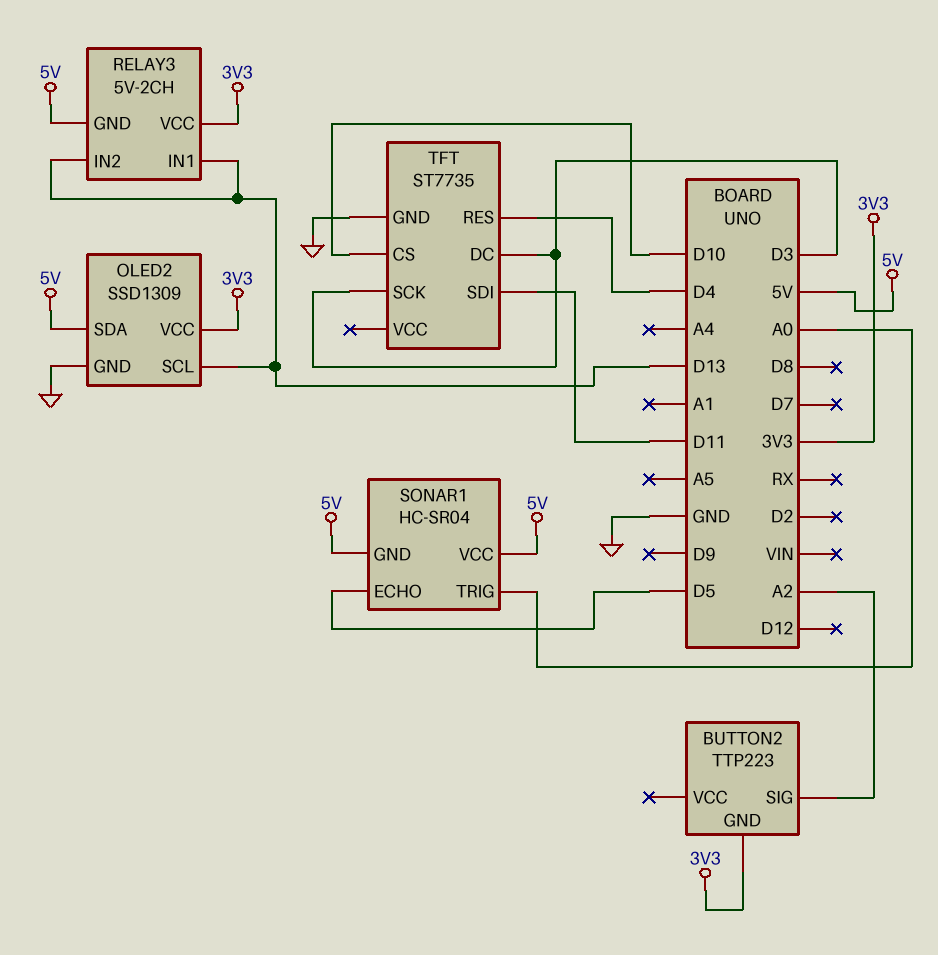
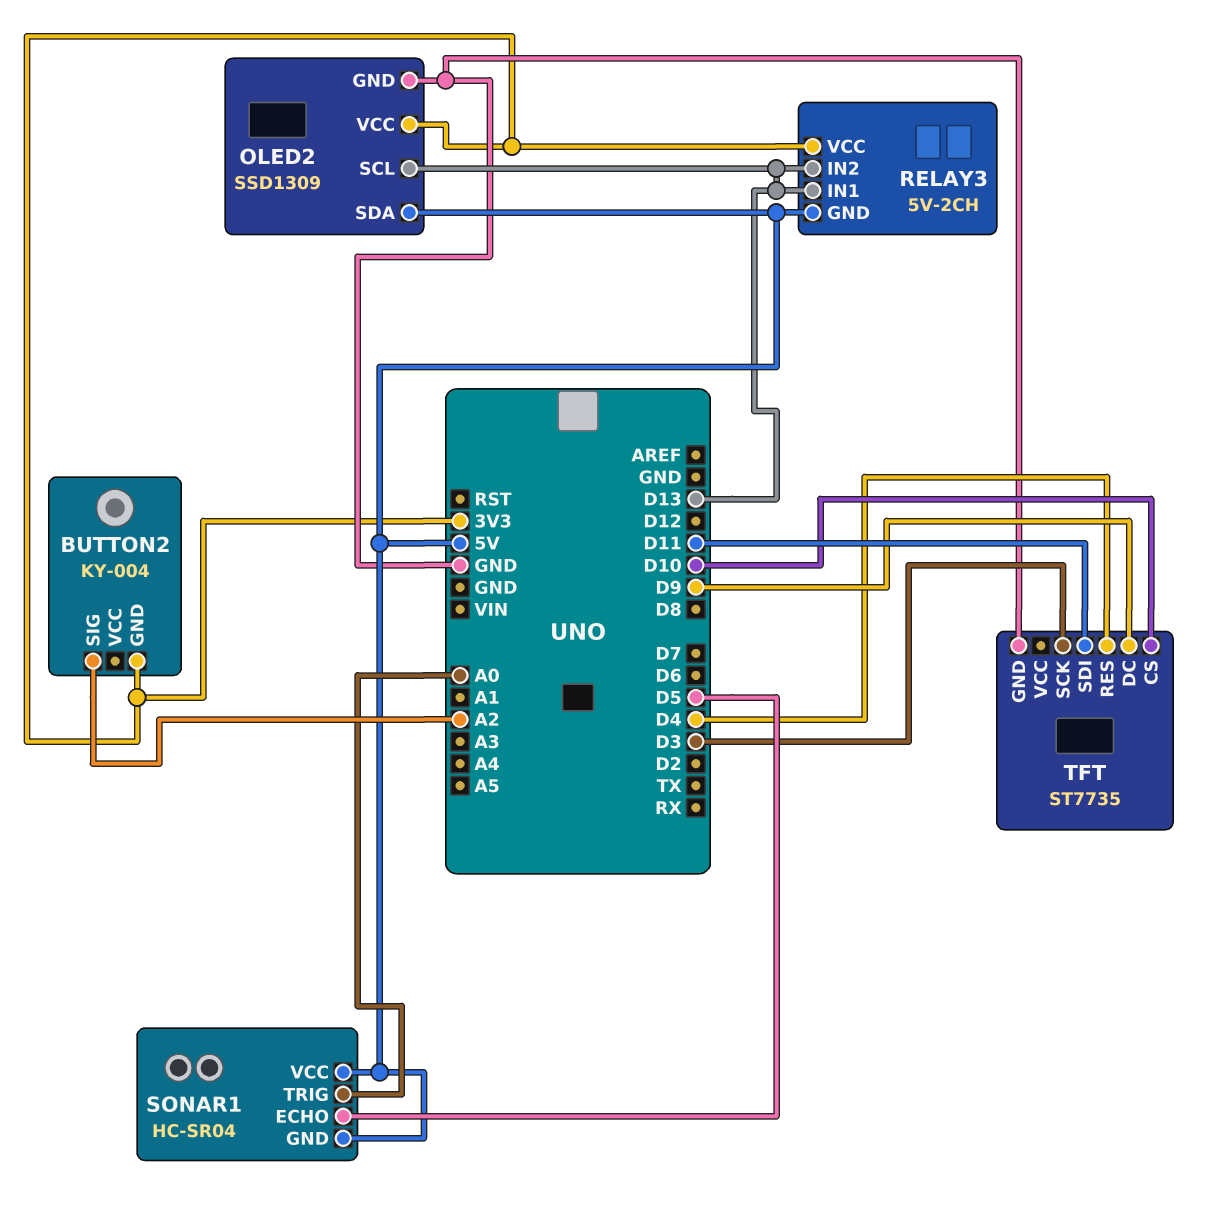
BUTTON2: TTP223 -> KY-004
TFT pin DC: D3 -> D9

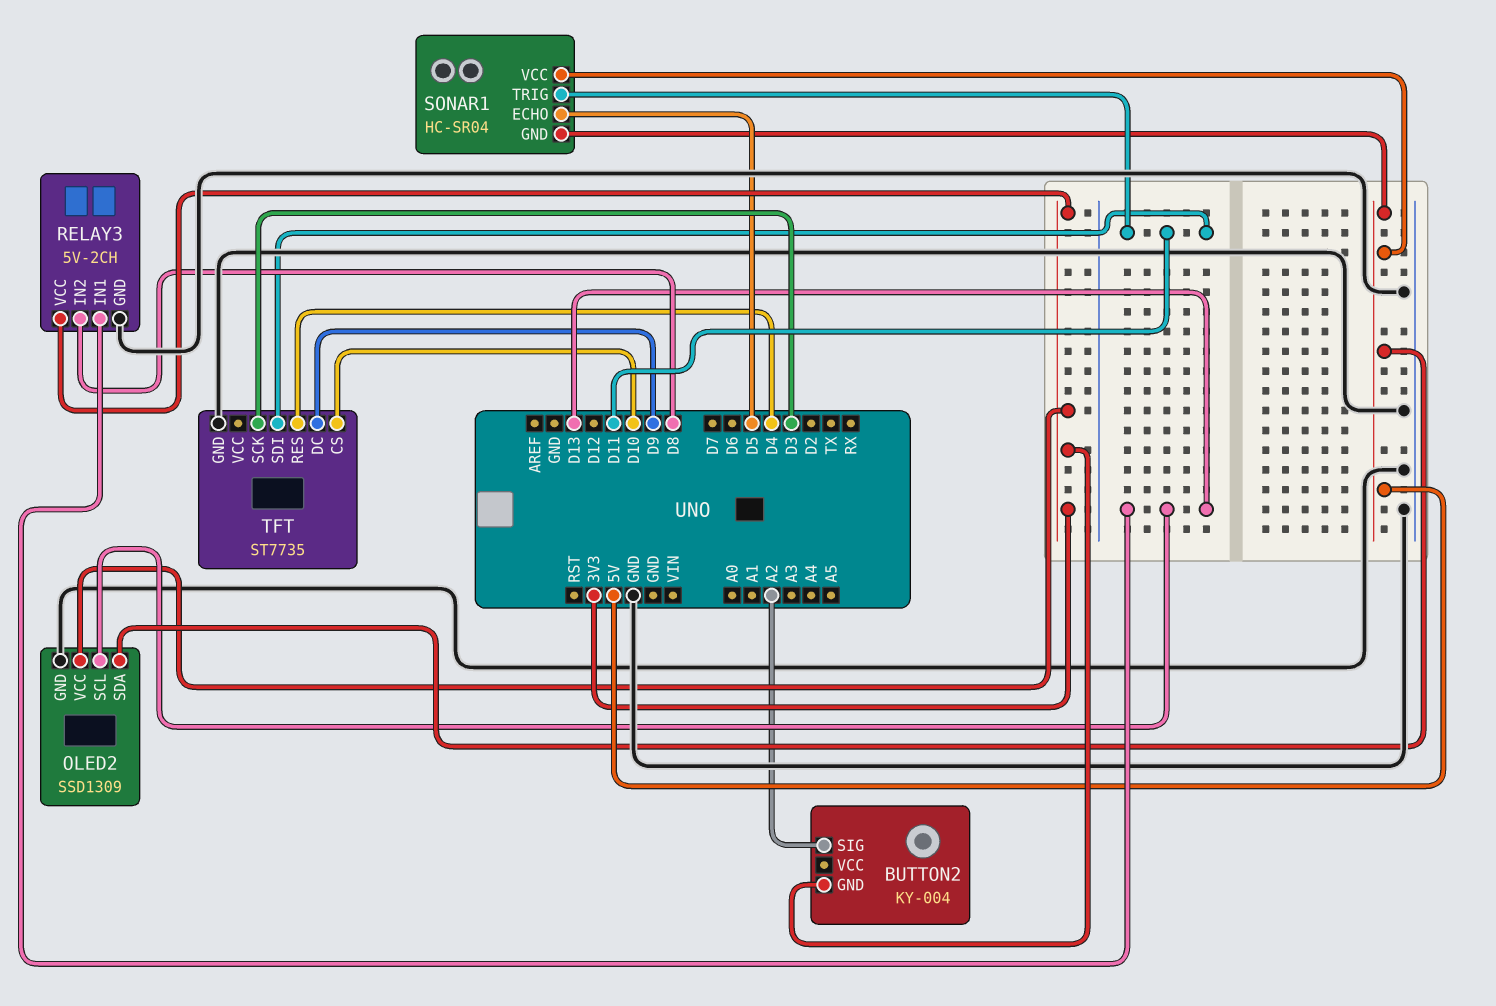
RELAY3 pin GND: 5V -> GND
RELAY3 pin IN2: D13 -> D8
SONAR1 pin TRIG: A0 -> D11

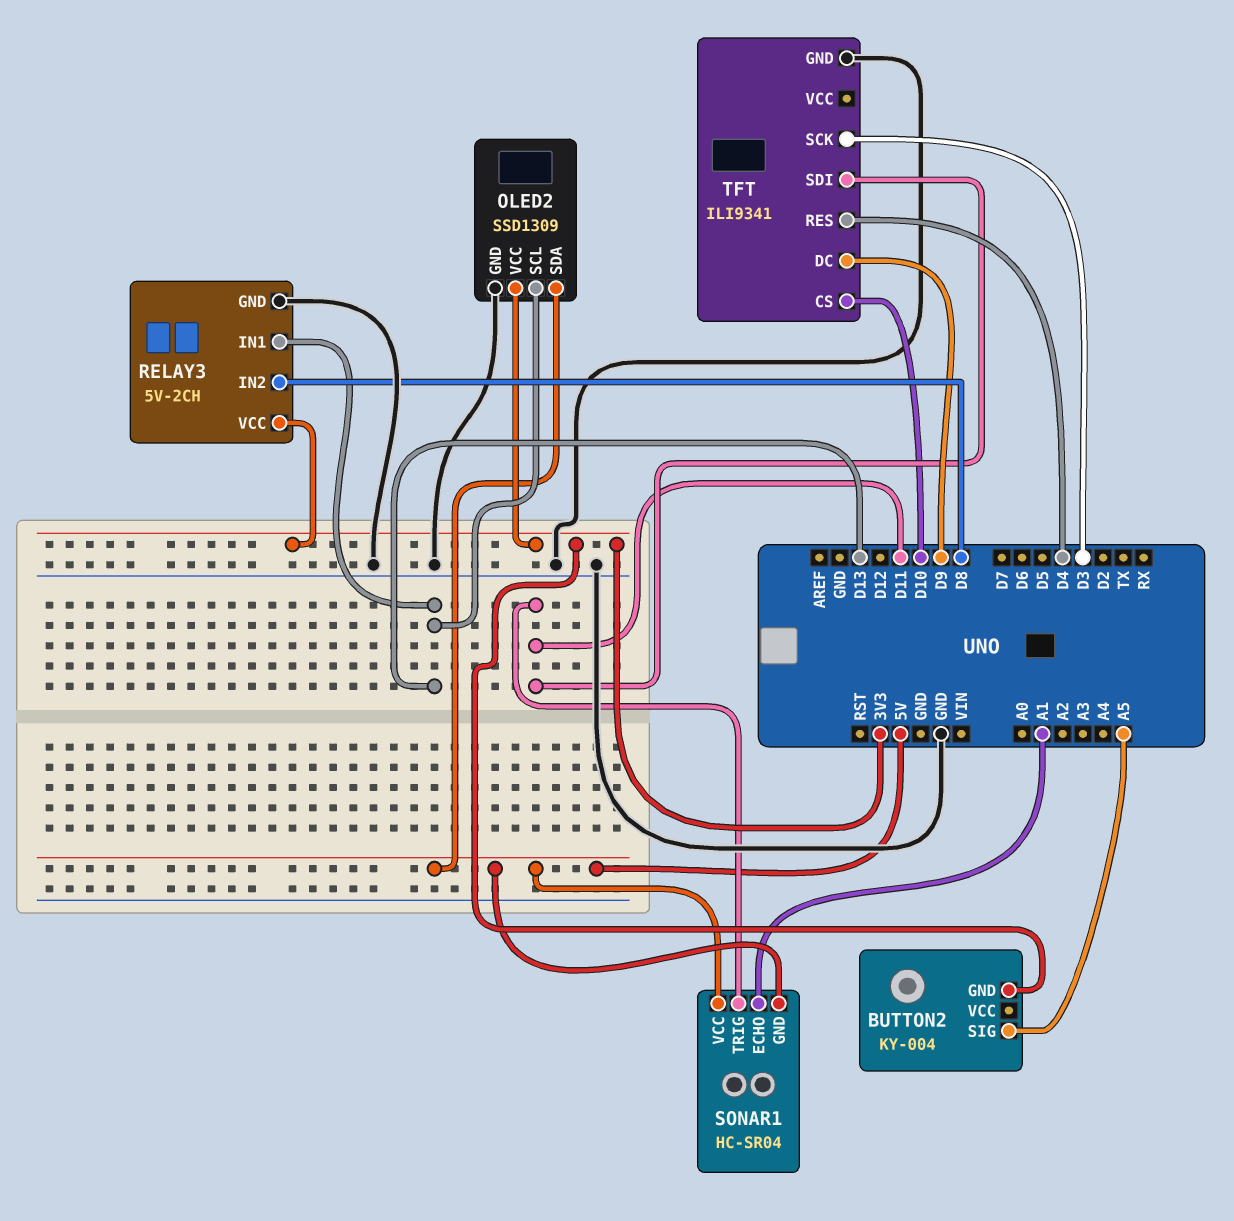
BUTTON2 pin SIG: A2 -> A5
SONAR1 pin ECHO: D5 -> A1
TFT: ST7735 -> ILI9341

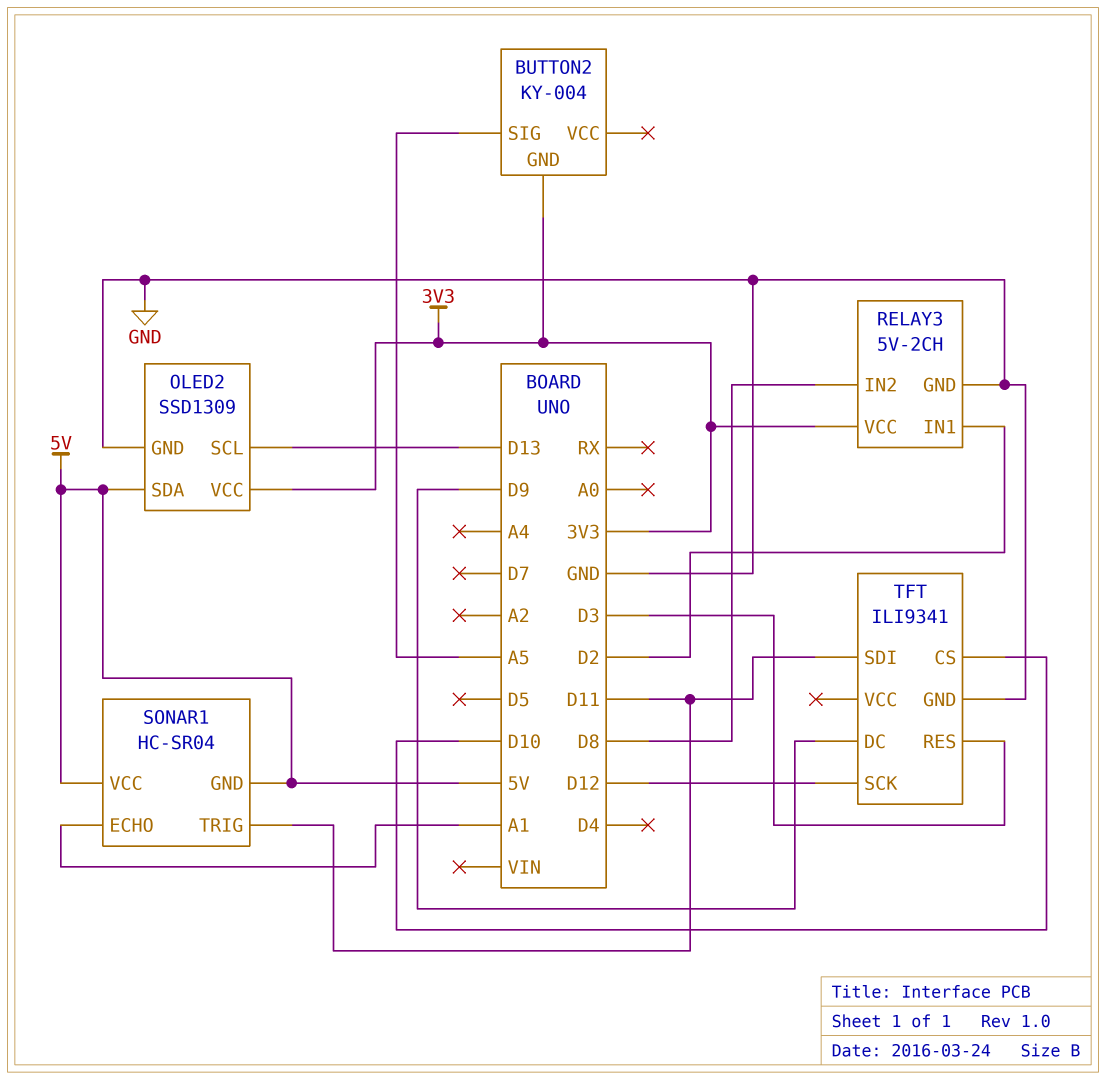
RELAY3 pin IN1: D13 -> D2
TFT pin RES: D4 -> D3
TFT pin SCK: D3 -> D12

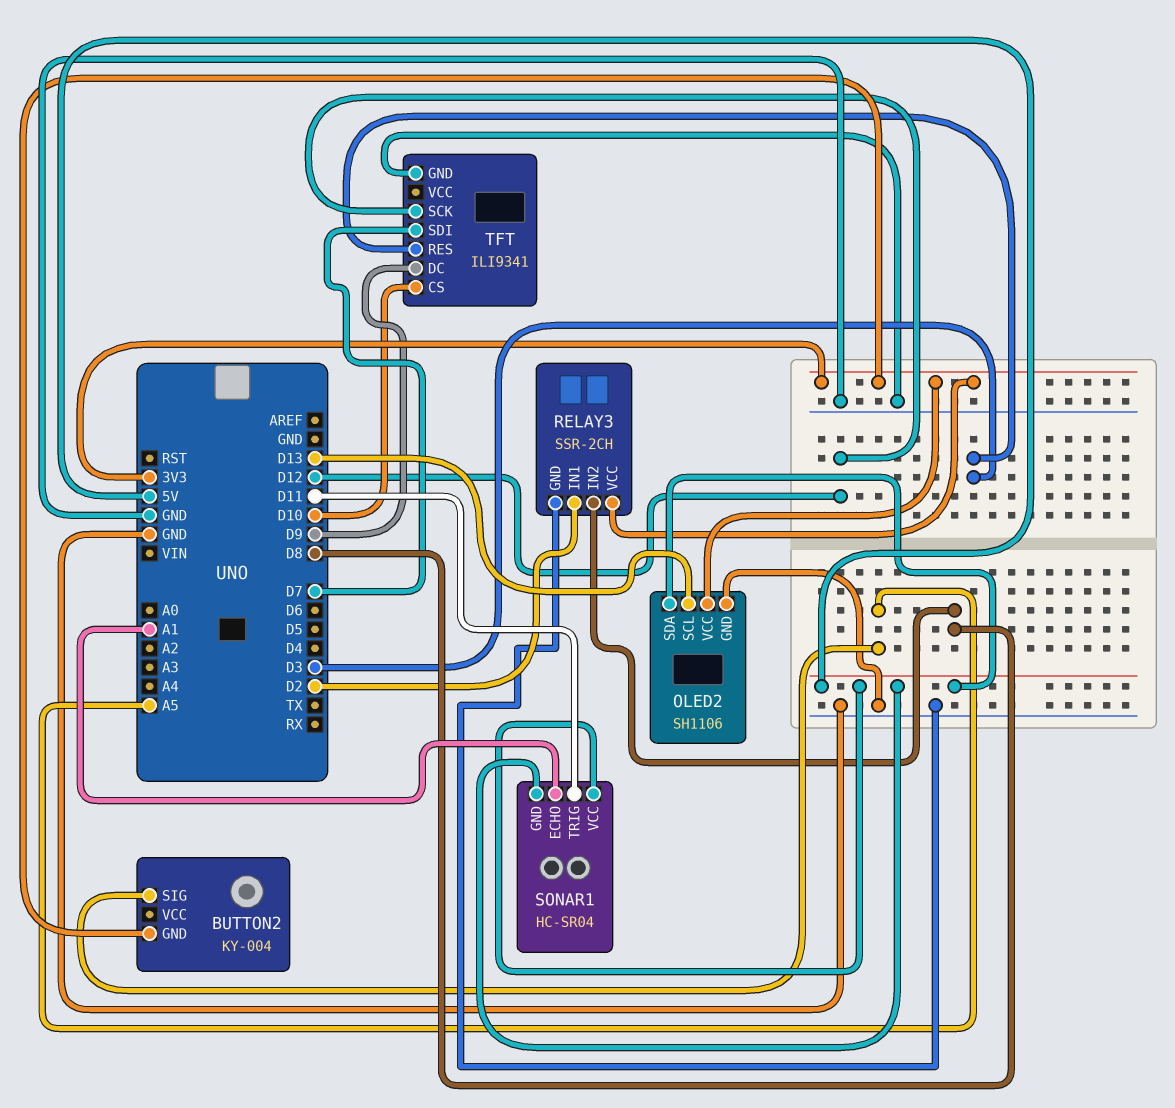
OLED2: SSD1309 -> SH1106
RELAY3: 5V-2CH -> SSR-2CH
TFT pin SDI: D11 -> D7

